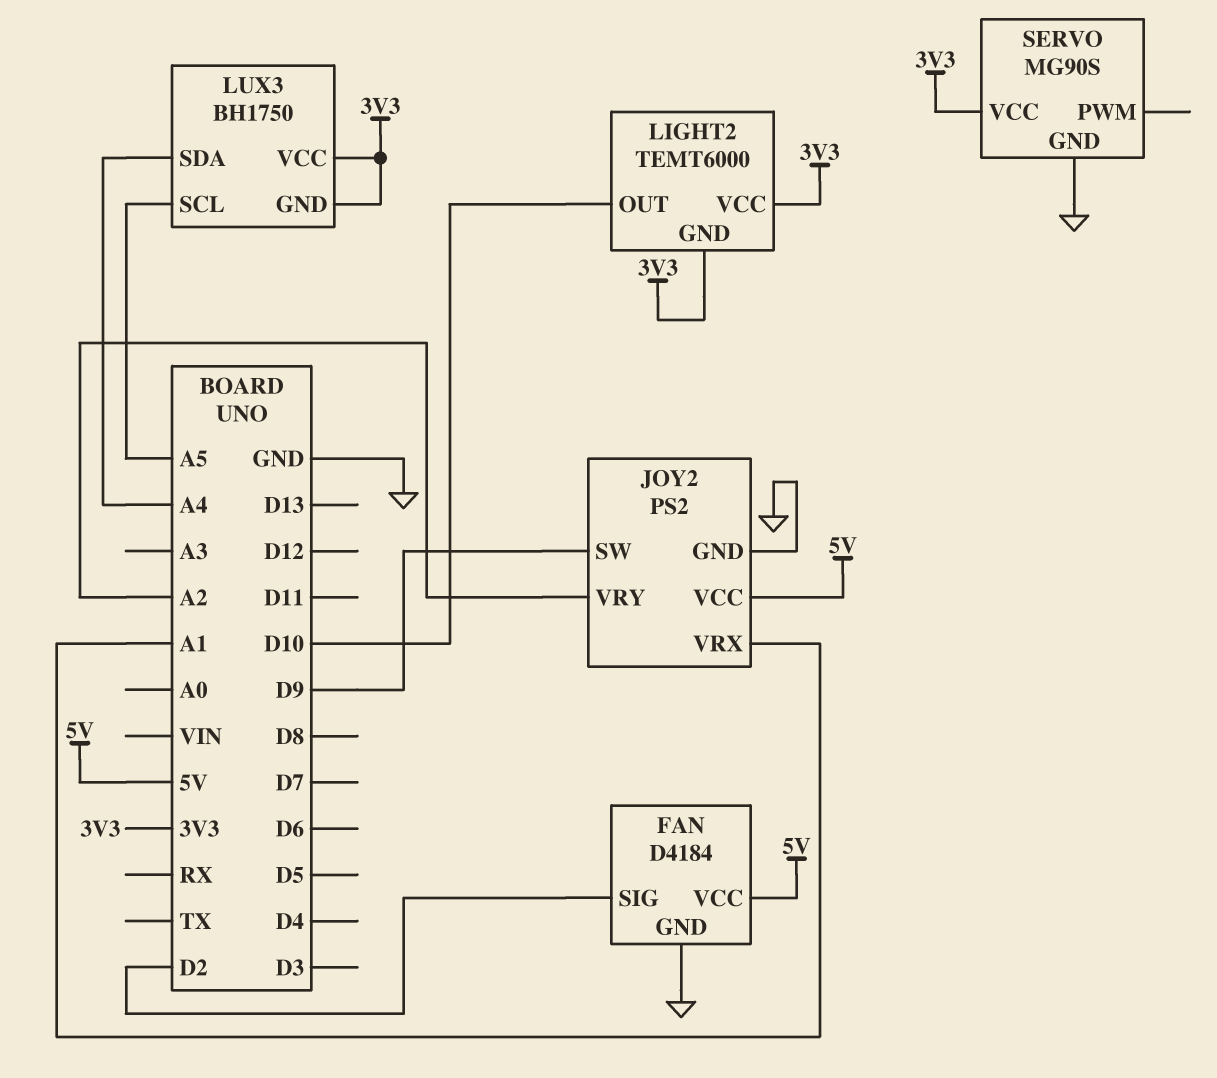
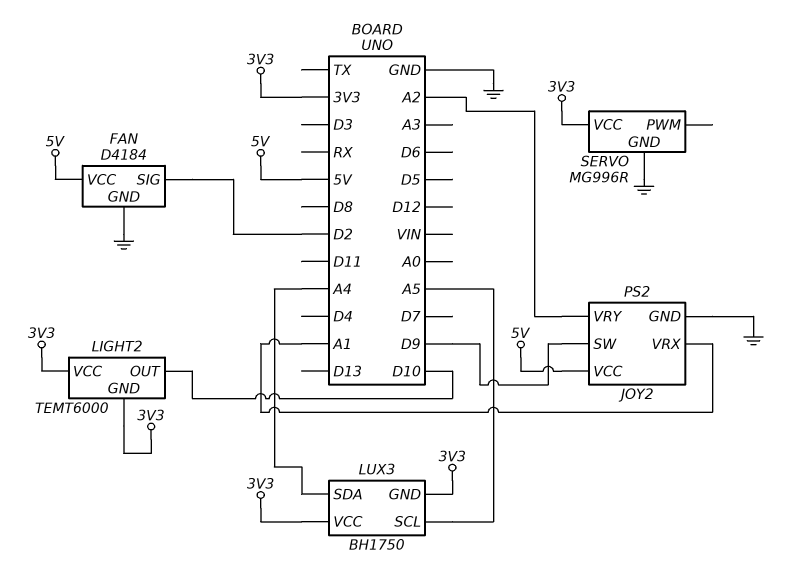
SERVO: MG90S -> MG996R

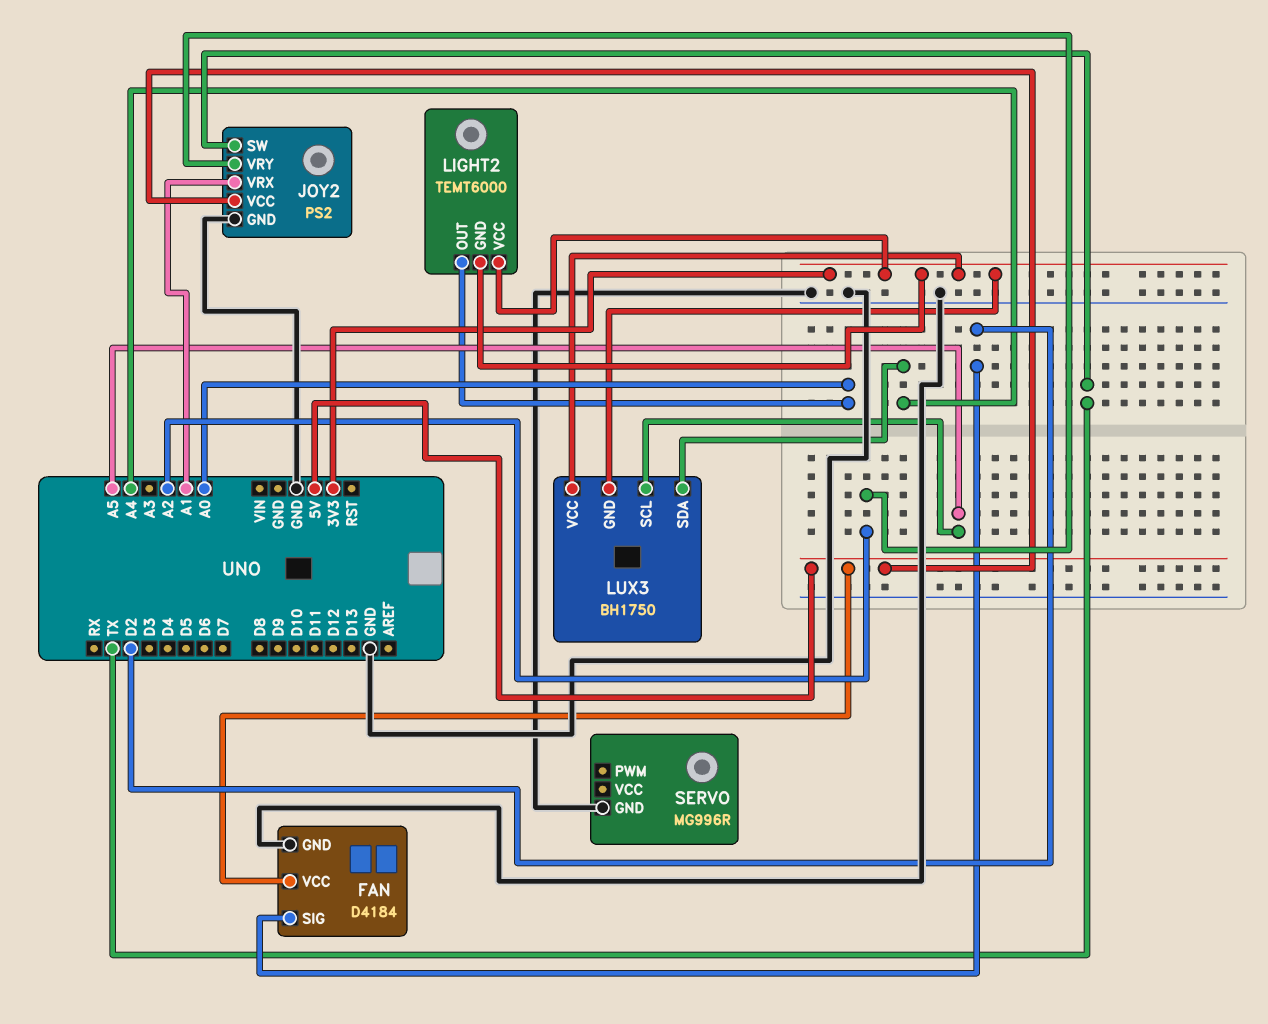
JOY2 pin SW: D9 -> TX
LIGHT2 pin OUT: D10 -> A0
SERVO pin VCC: 3V3 -> none

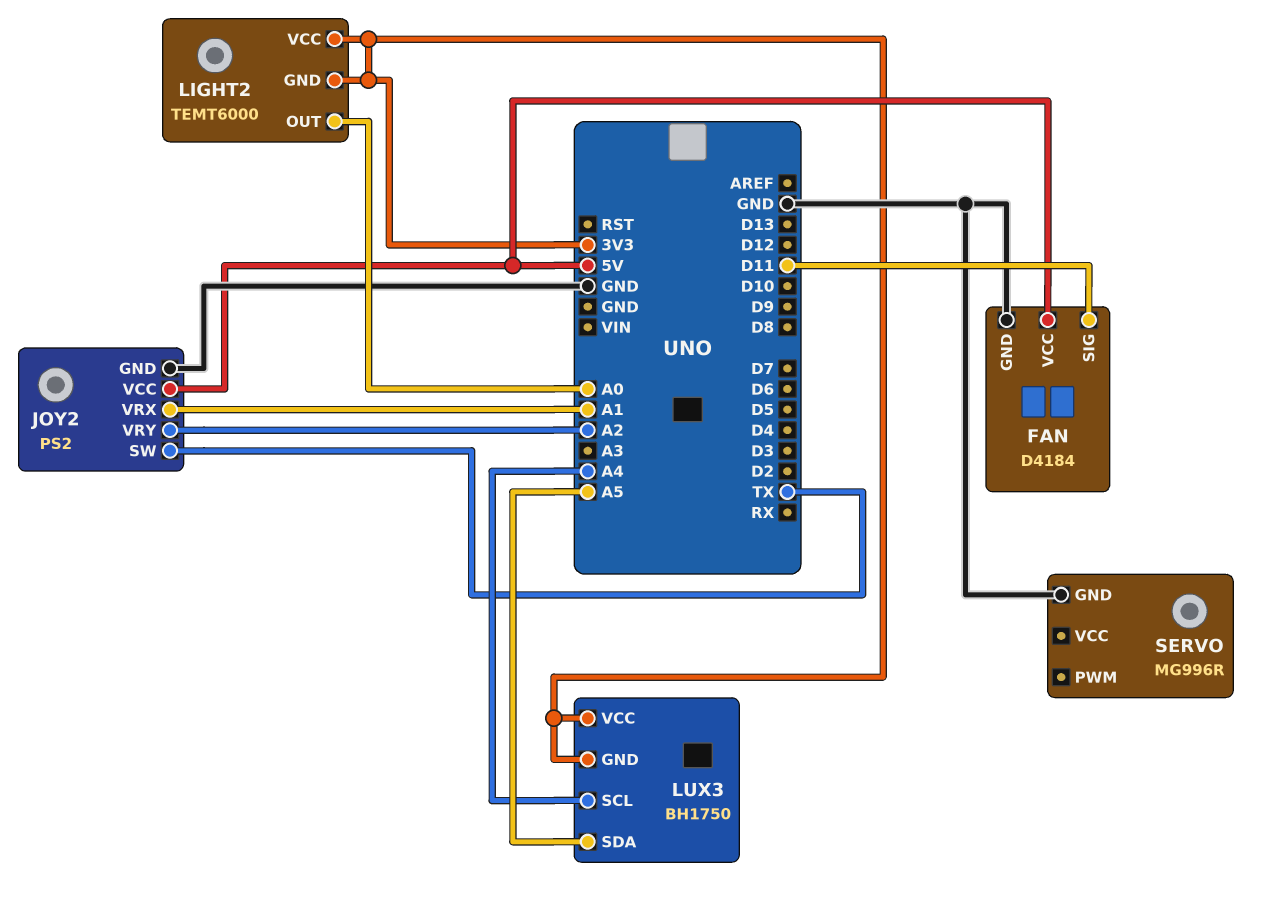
FAN pin SIG: D2 -> D11
LUX3 pin SCL: A5 -> A4
LUX3 pin SDA: A4 -> A5

